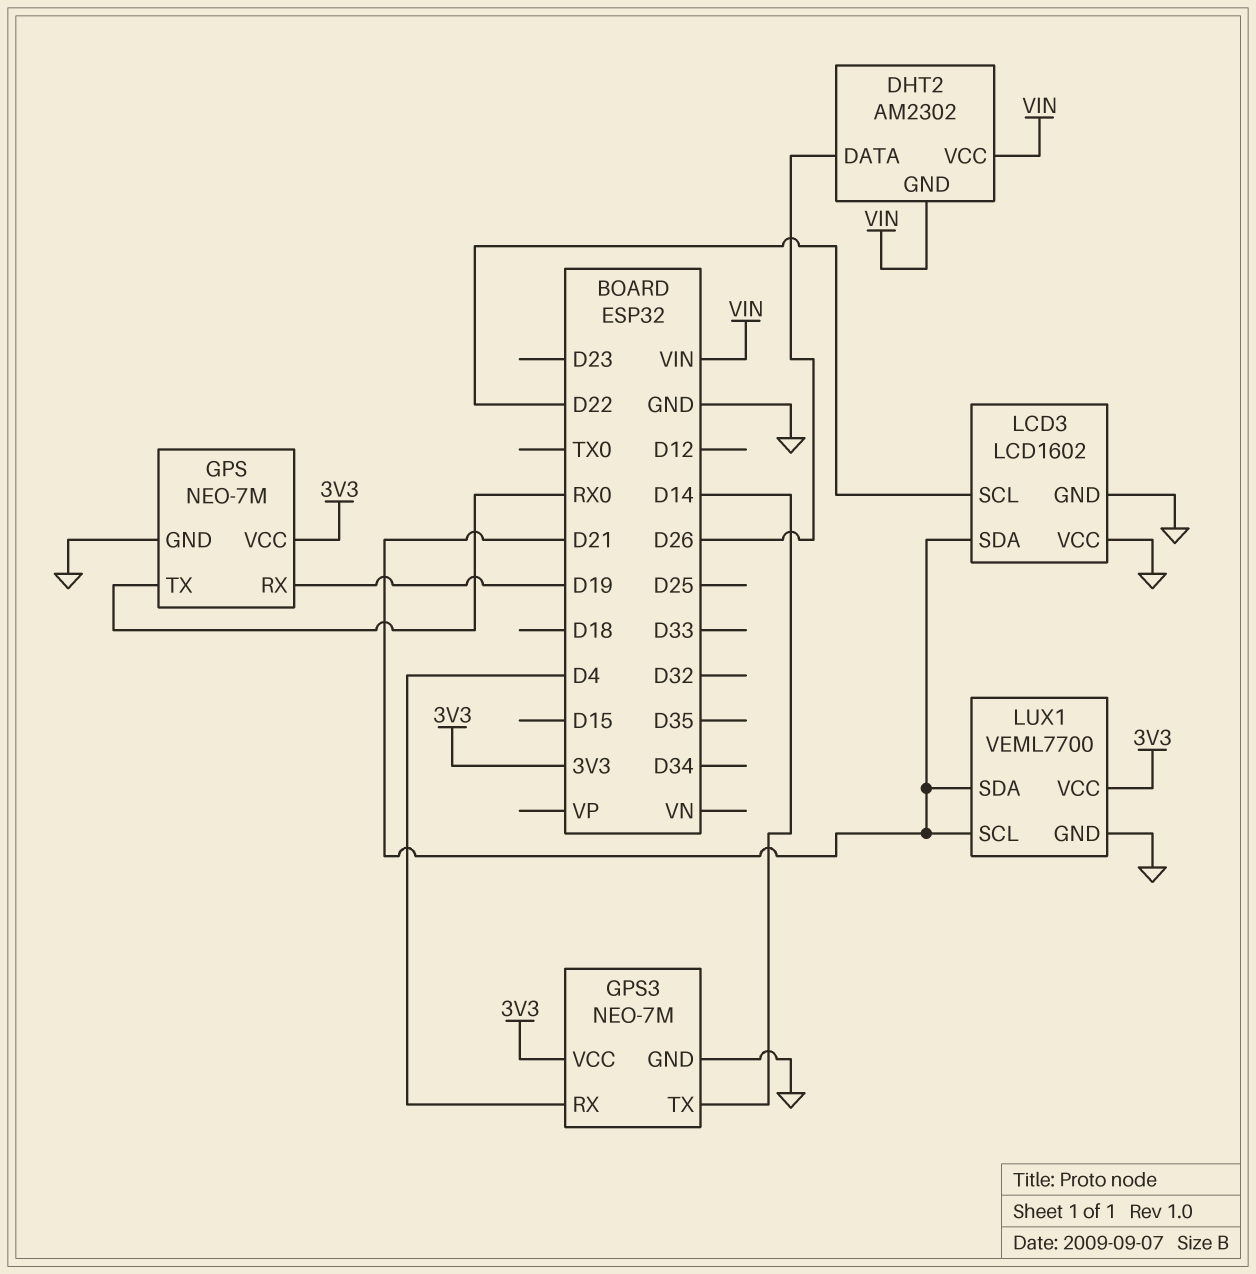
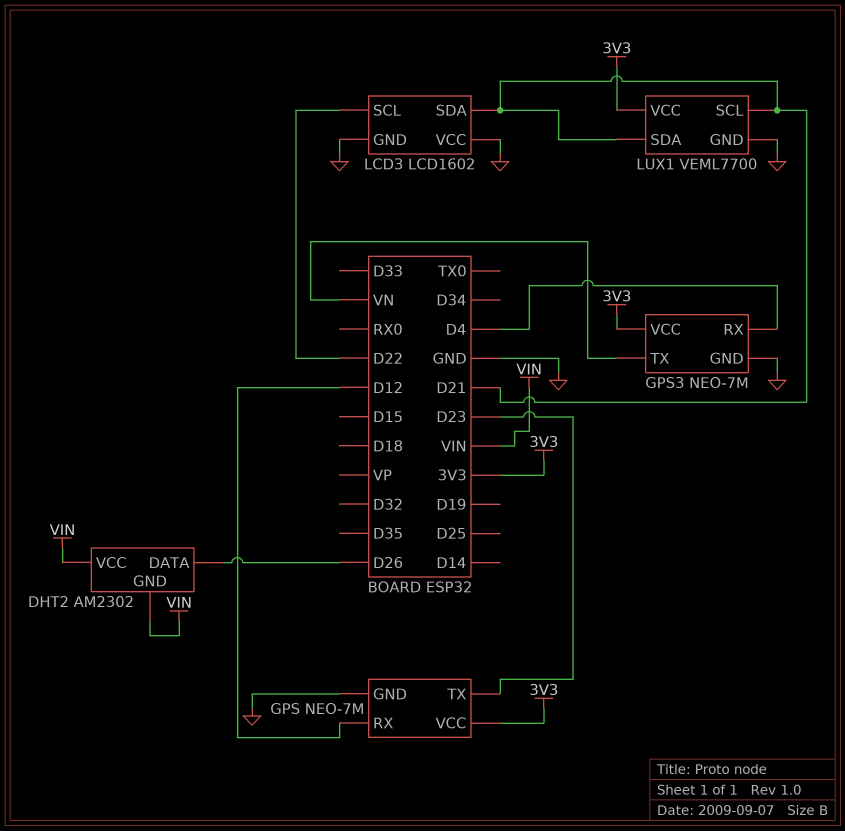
GPS pin RX: D19 -> D12
GPS pin TX: RX0 -> D23
GPS3 pin TX: D14 -> VN

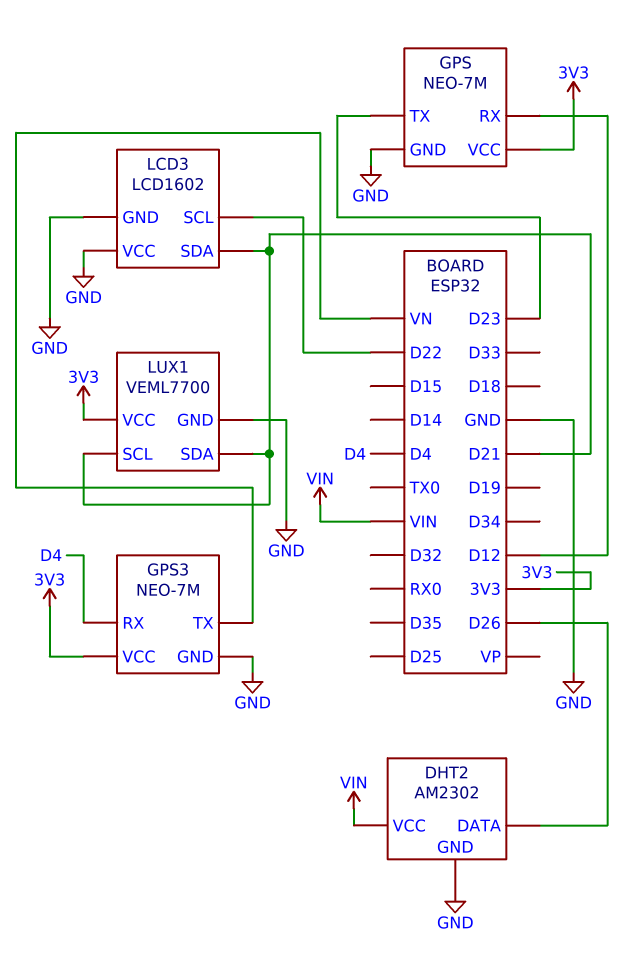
DHT2 pin GND: VIN -> GND

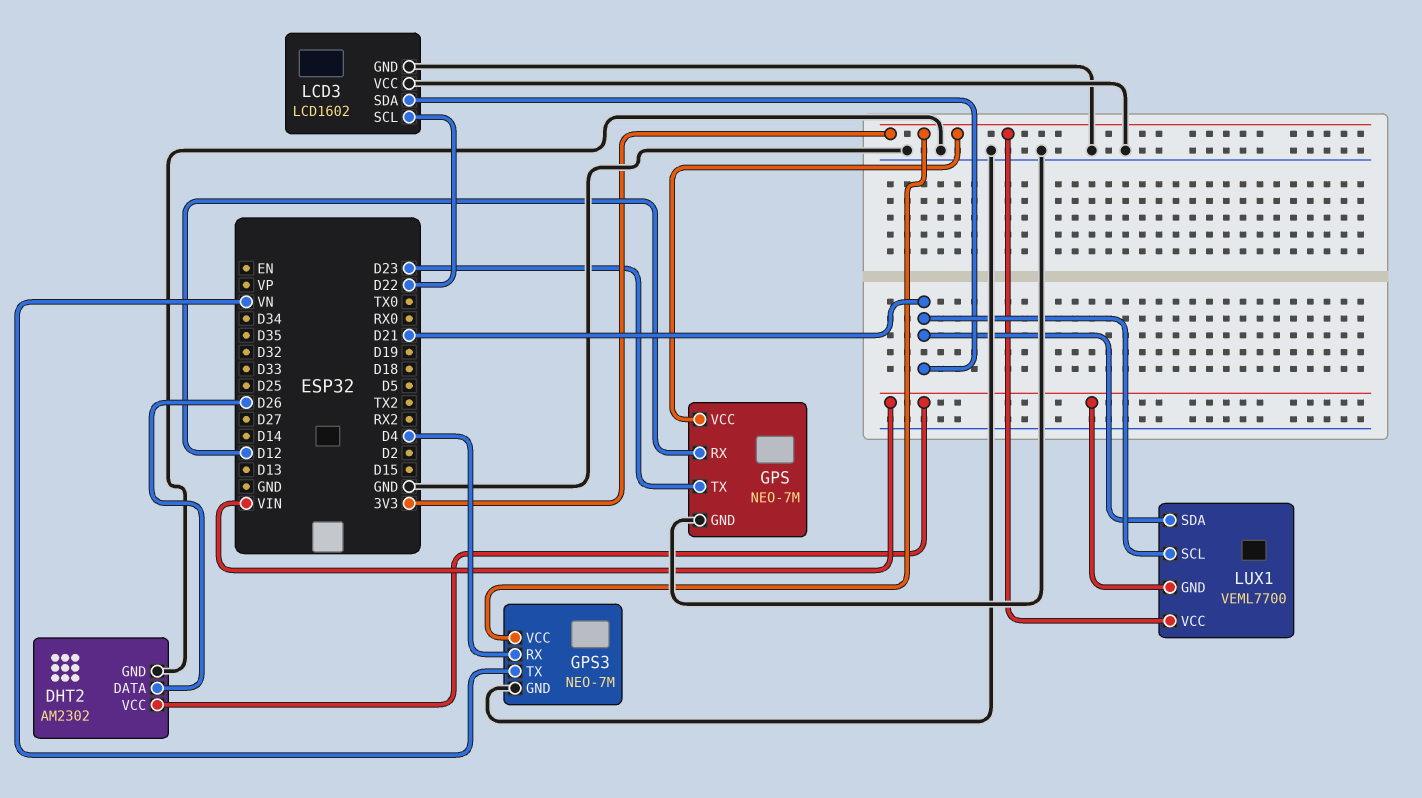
LUX1 pin GND: GND -> VIN

